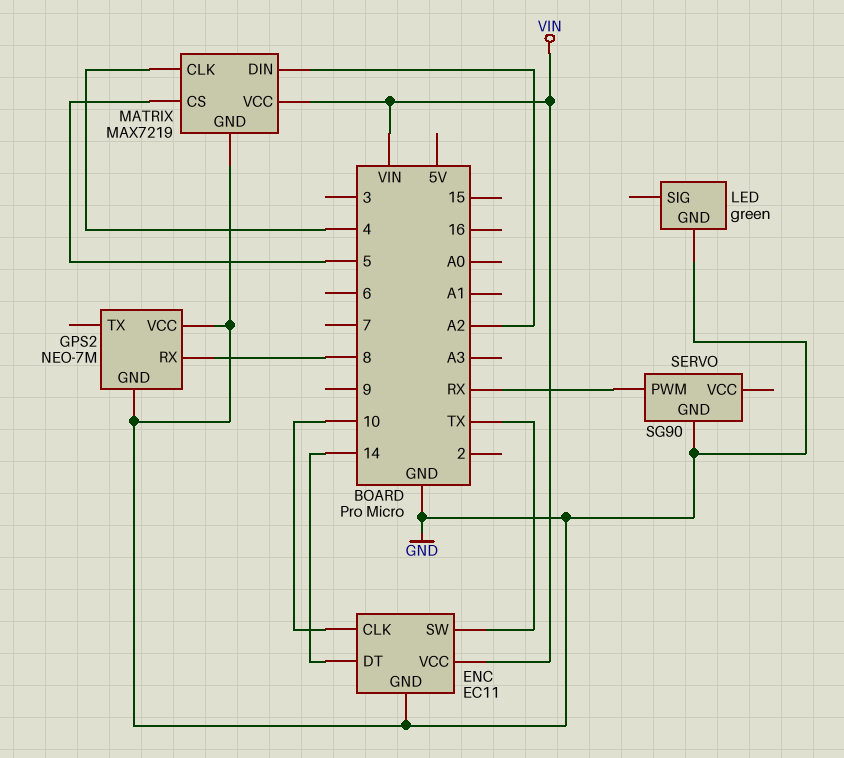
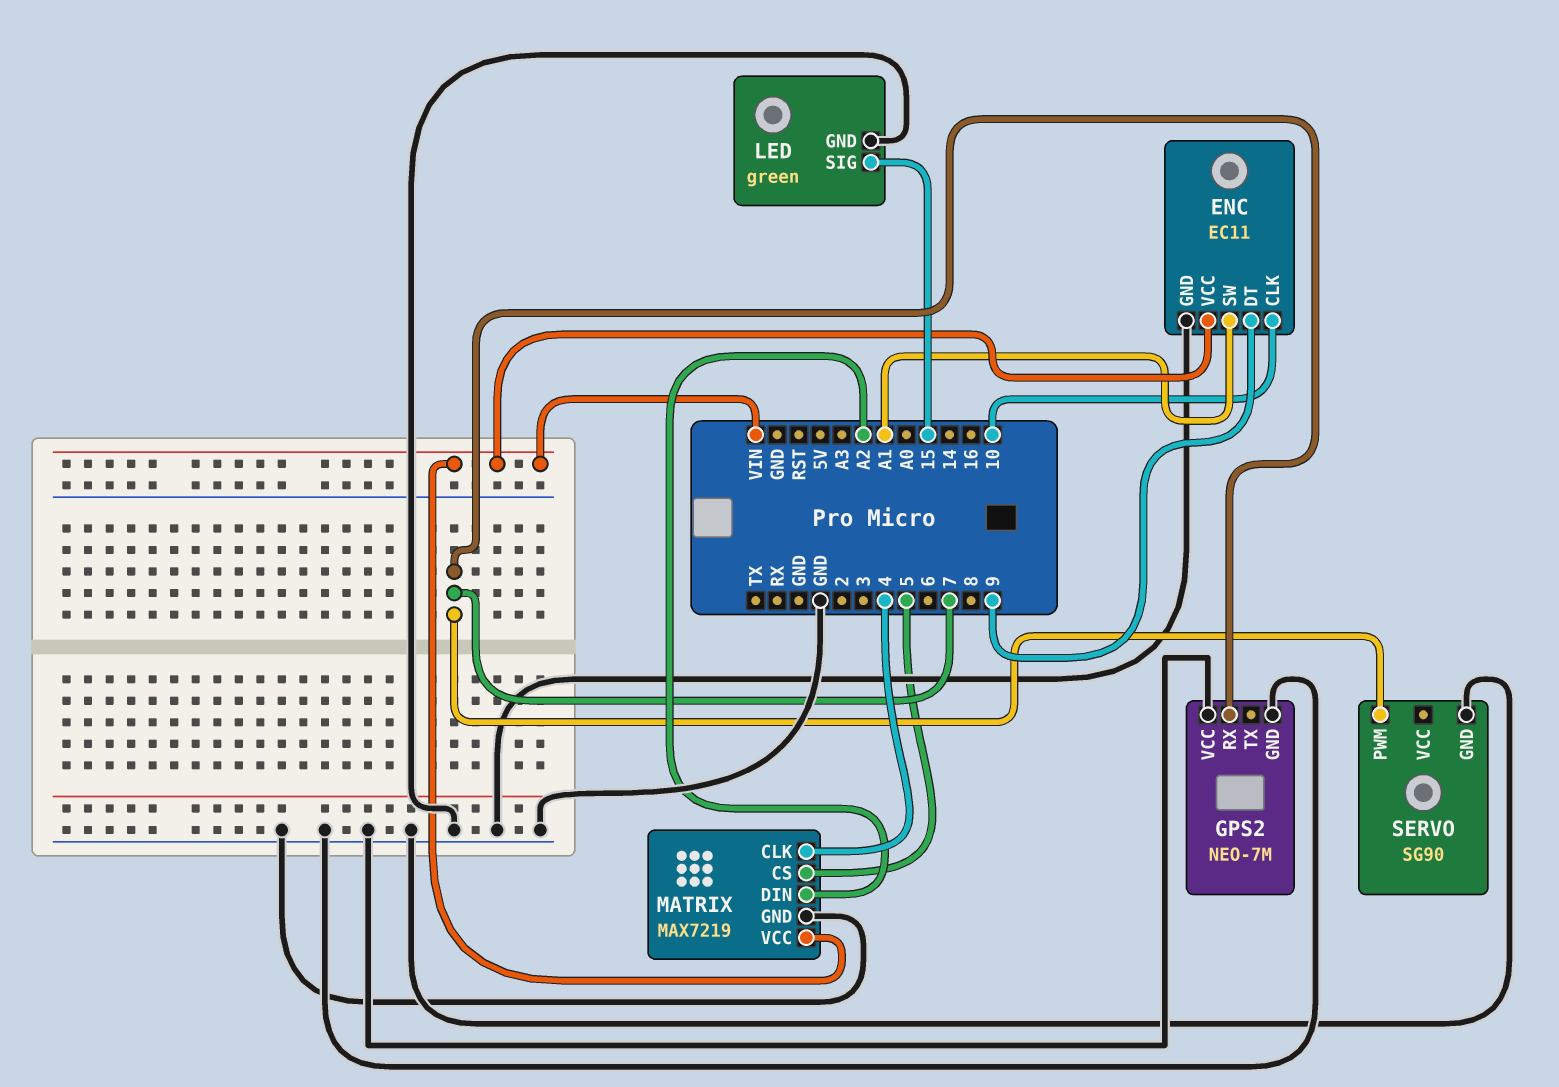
ENC pin DT: 14 -> 9
ENC pin SW: TX -> A1
GPS2 pin RX: 8 -> 7
LED pin SIG: none -> 15
SERVO pin PWM: RX -> 7

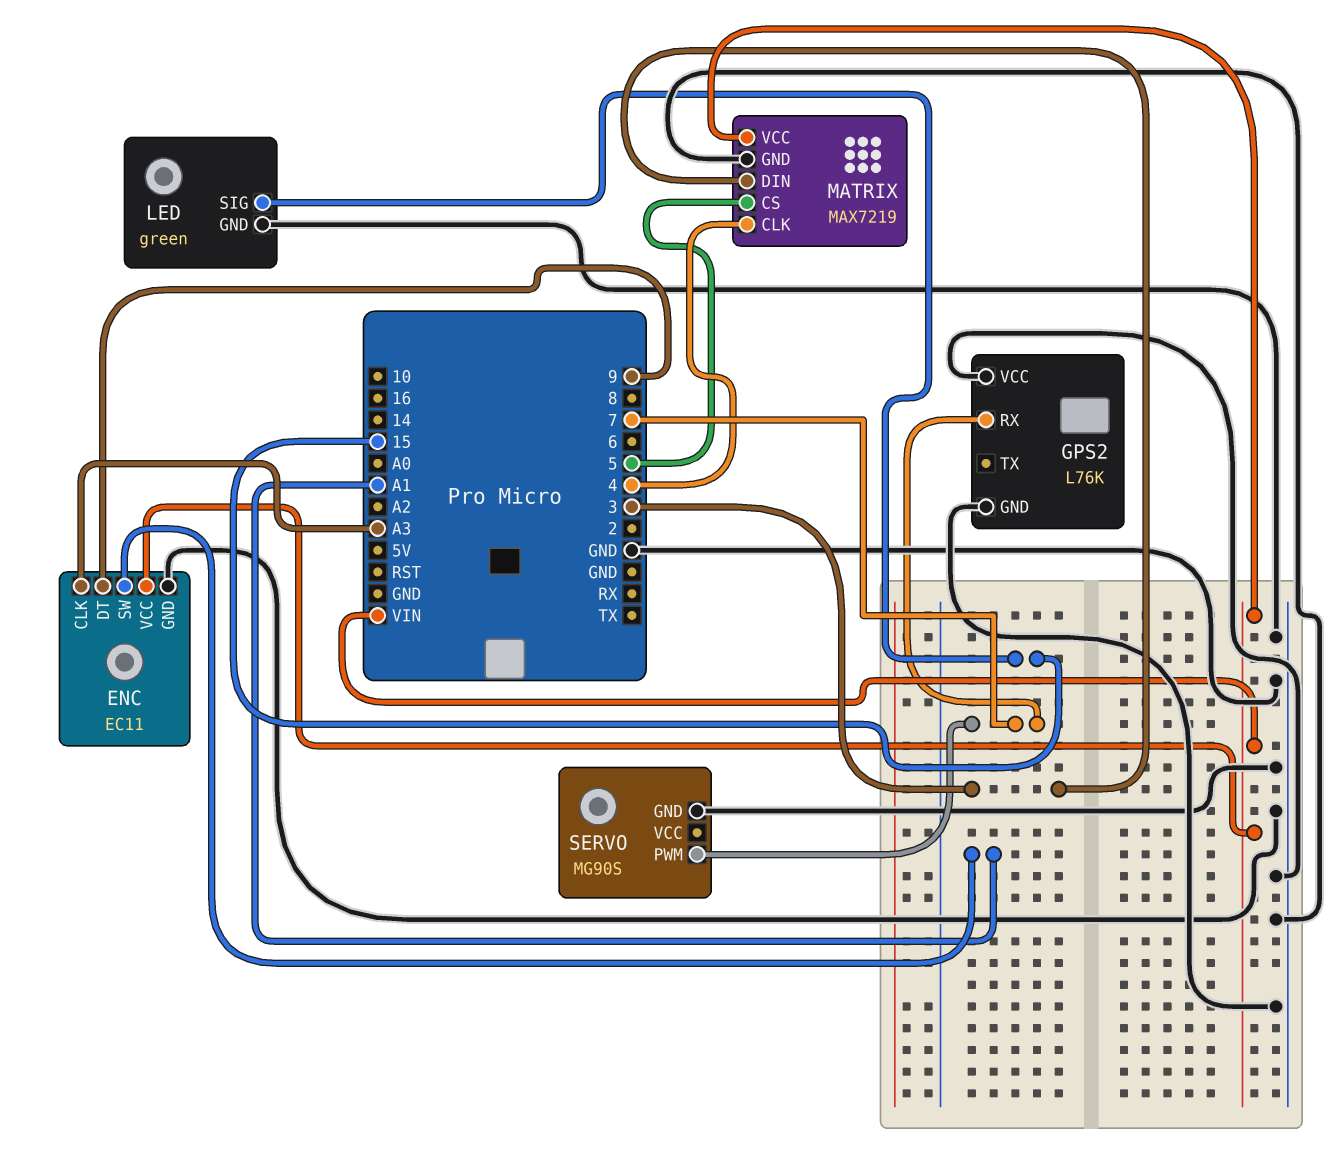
ENC pin CLK: 10 -> A3
GPS2: NEO-7M -> L76K
MATRIX pin DIN: A2 -> 3
SERVO: SG90 -> MG90S

